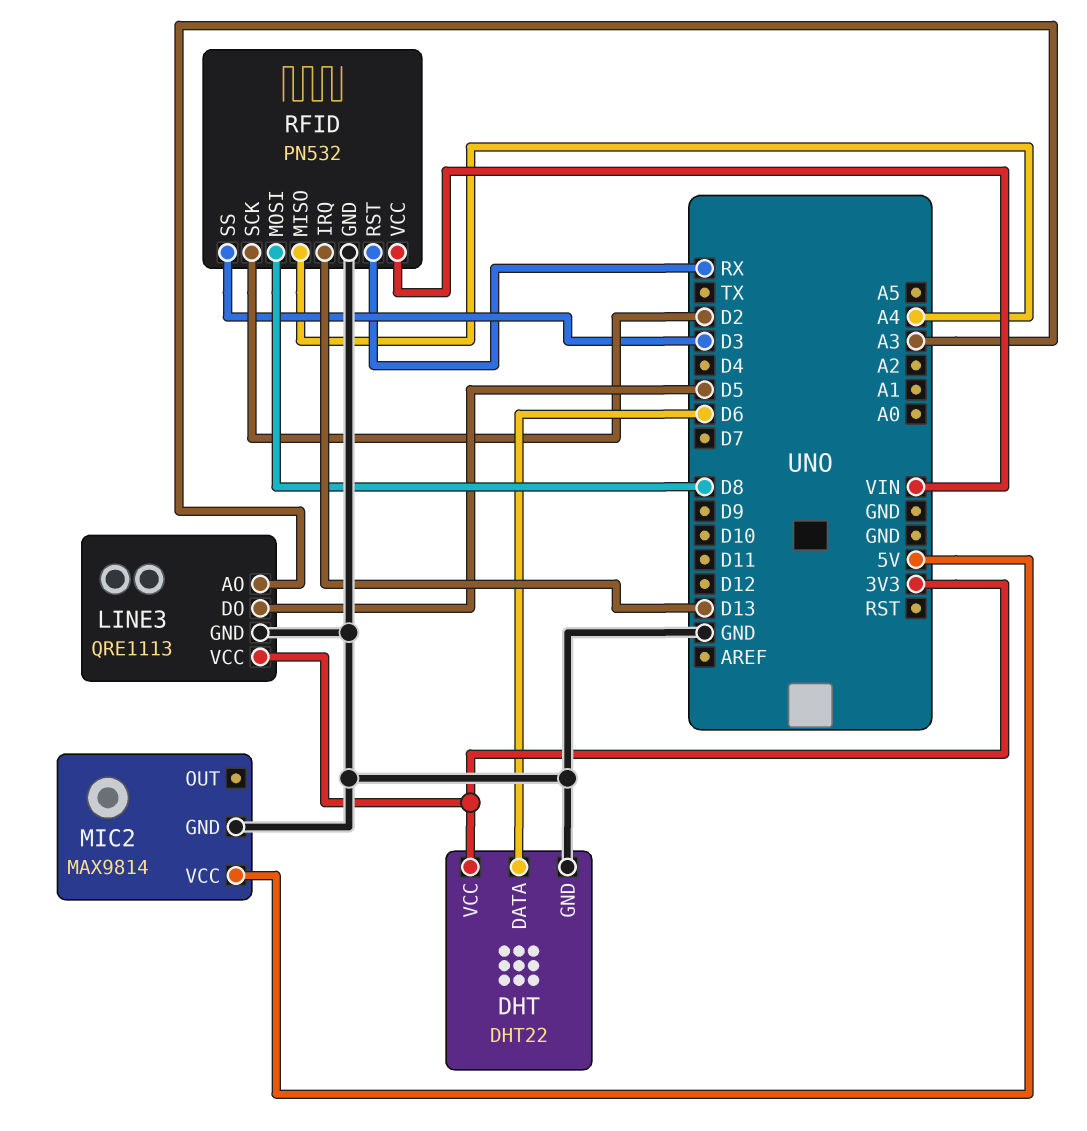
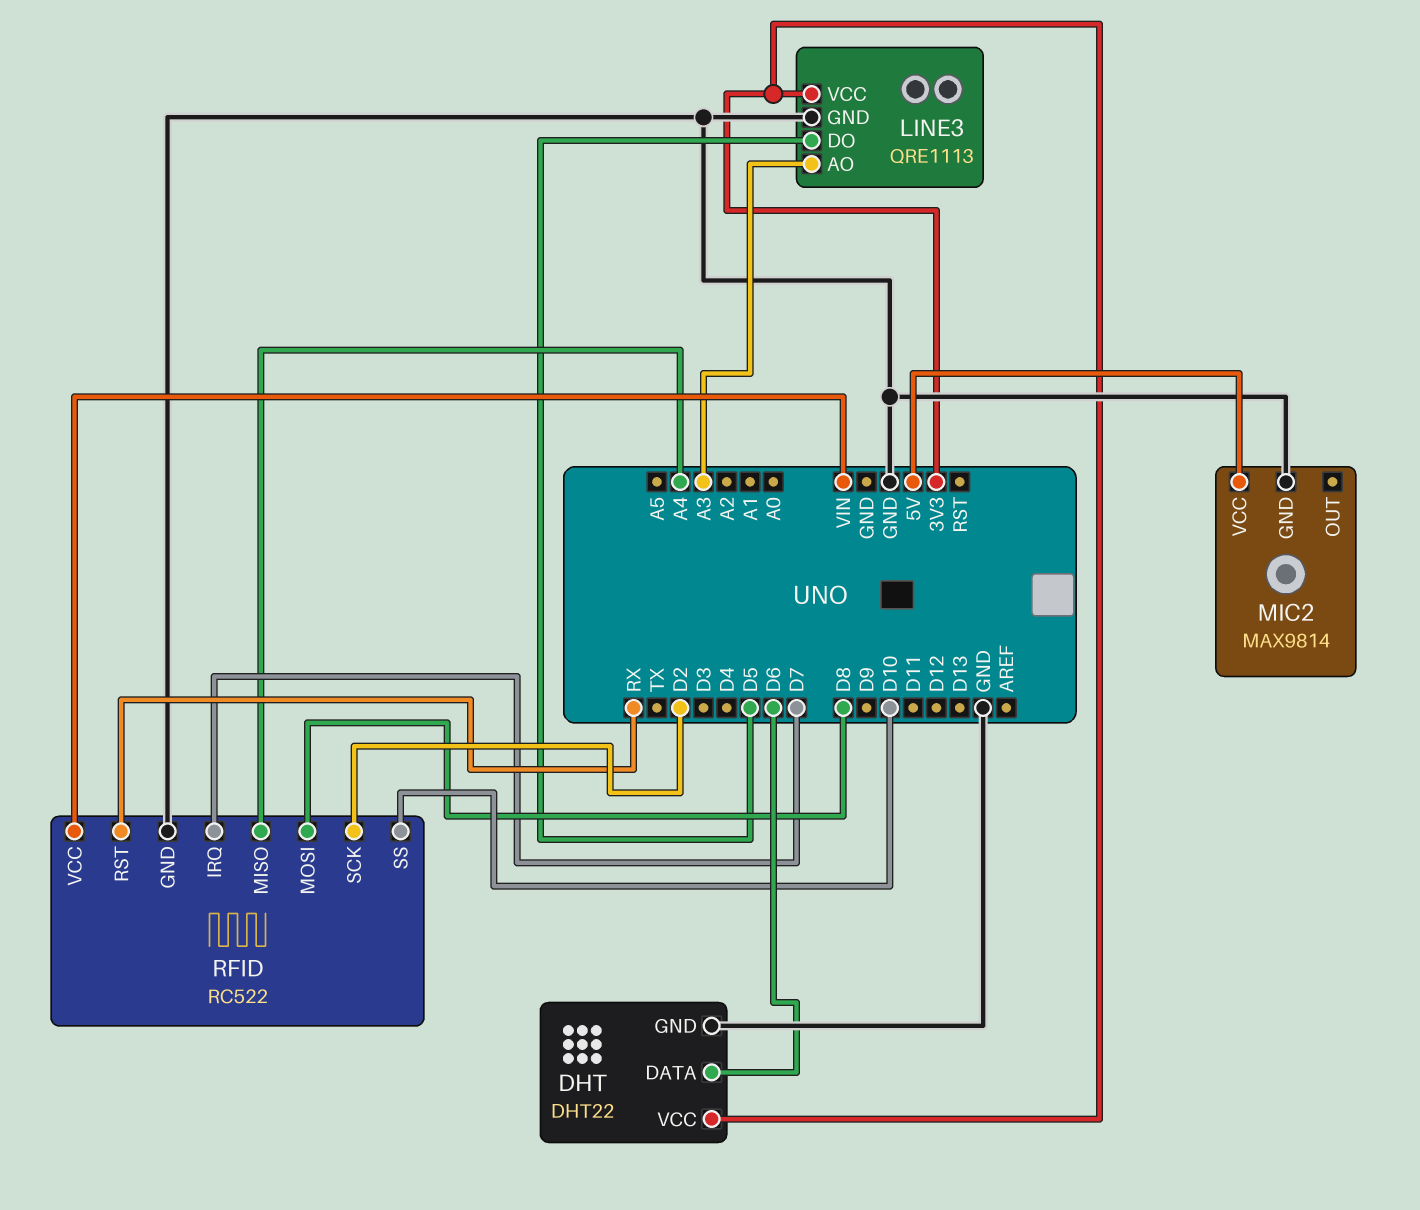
RFID: PN532 -> RC522
RFID pin IRQ: D13 -> D7
RFID pin SS: D3 -> D10

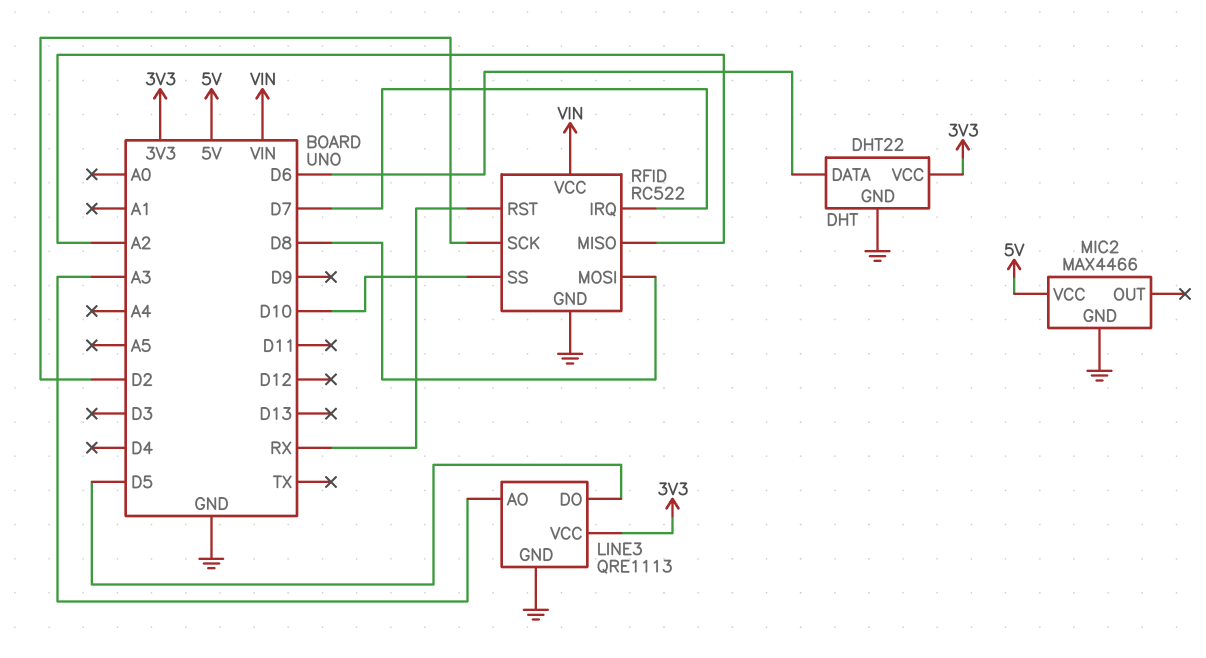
MIC2: MAX9814 -> MAX4466
RFID pin MISO: A4 -> A2

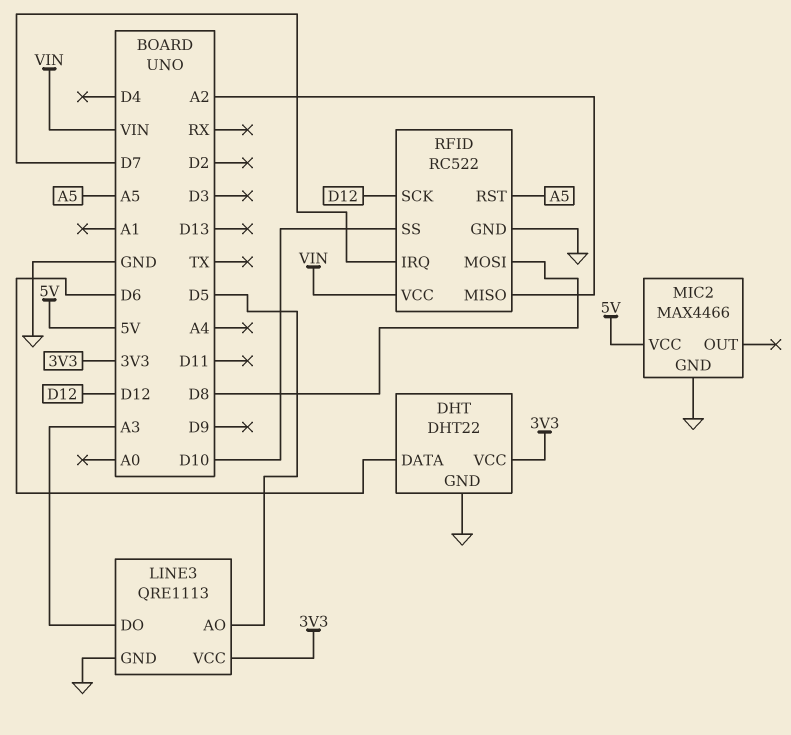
LINE3 pin AO: A3 -> D5
LINE3 pin DO: D5 -> A3
RFID pin RST: RX -> A5
RFID pin SCK: D2 -> D12

